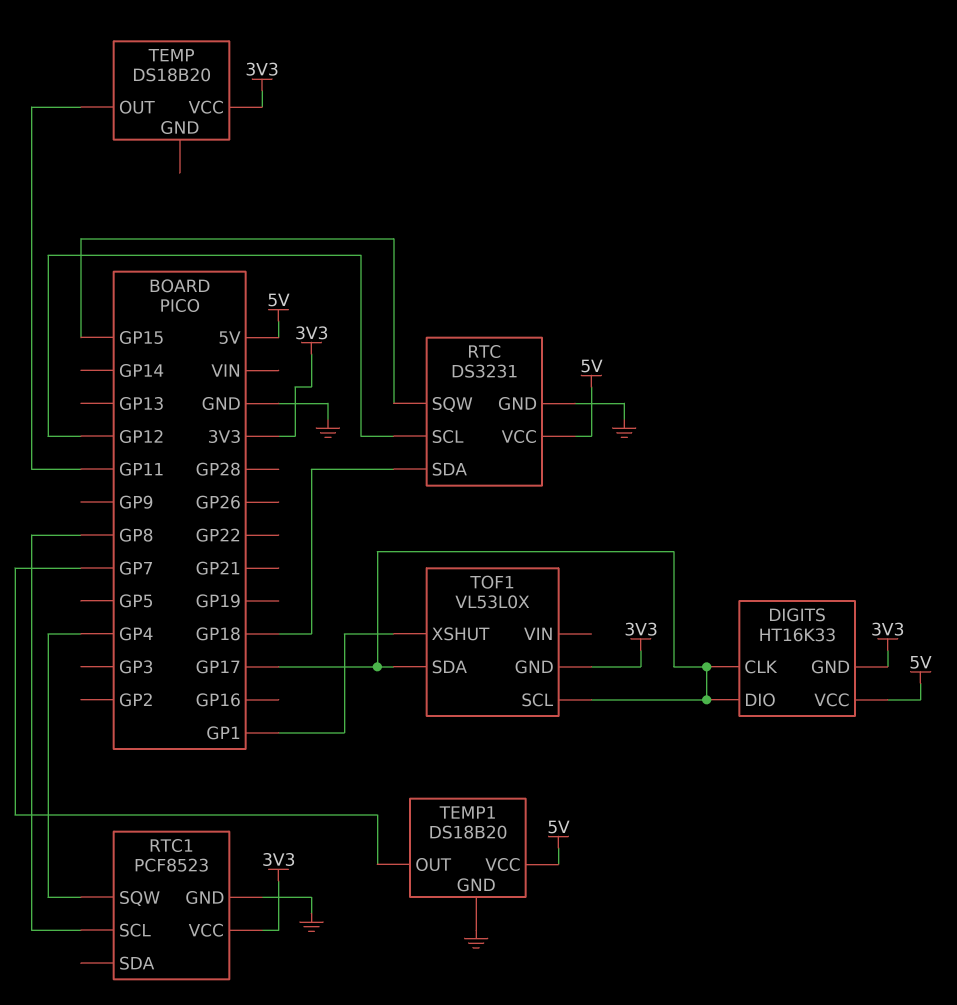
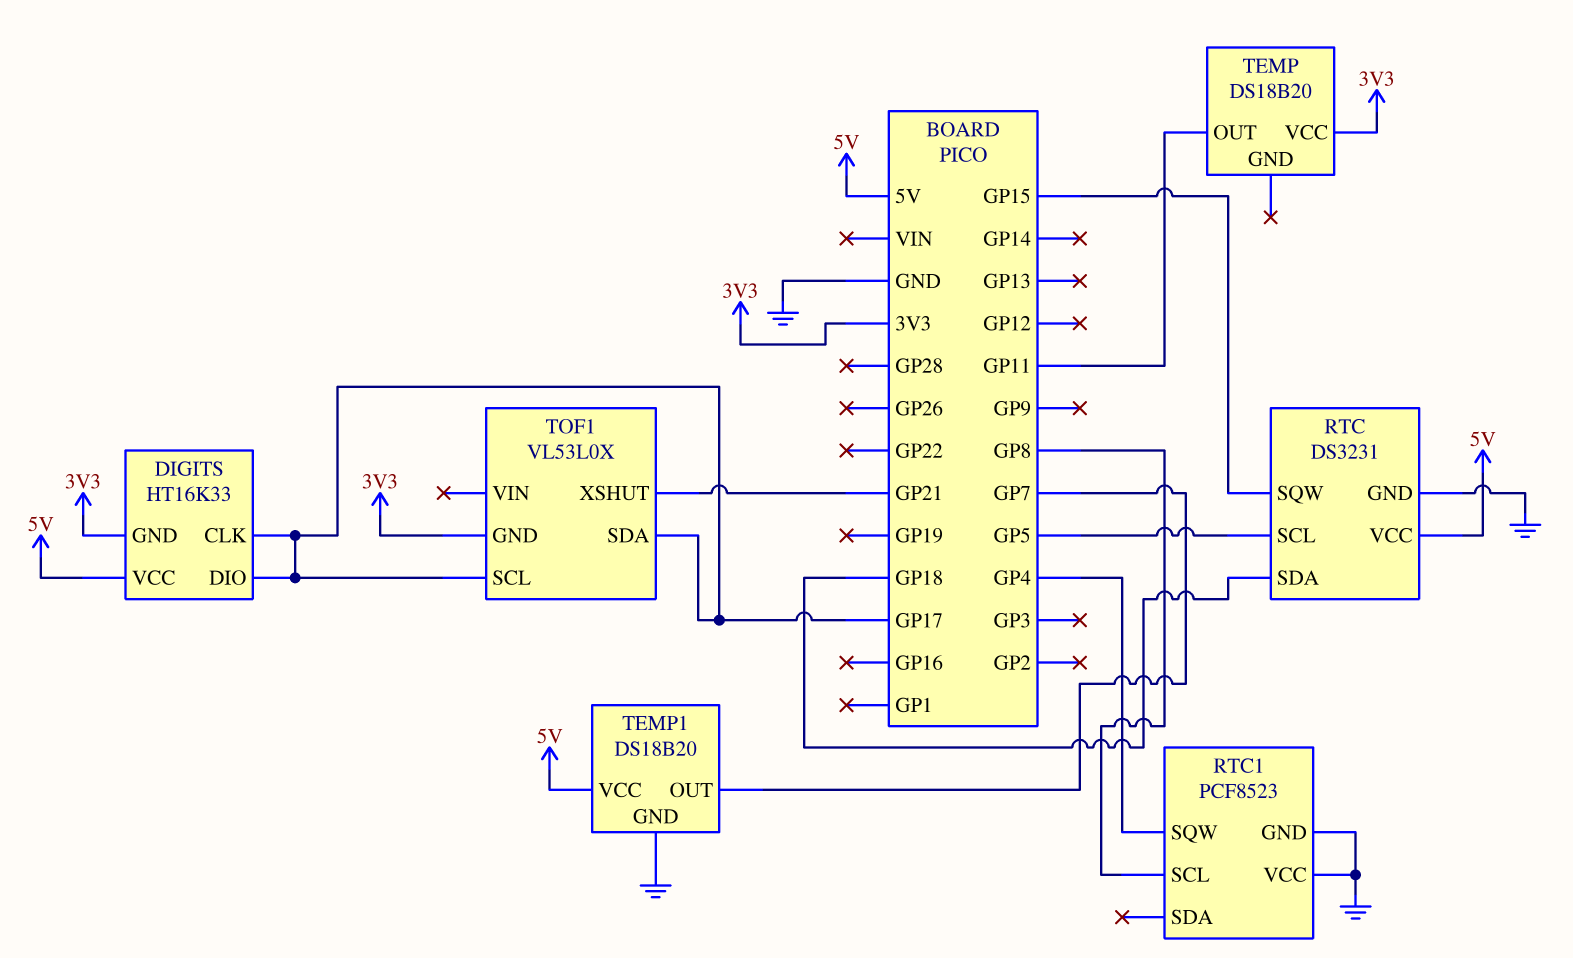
RTC pin SCL: GP12 -> GP5
RTC1 pin VCC: 3V3 -> GND
TOF1 pin XSHUT: GP1 -> GP21

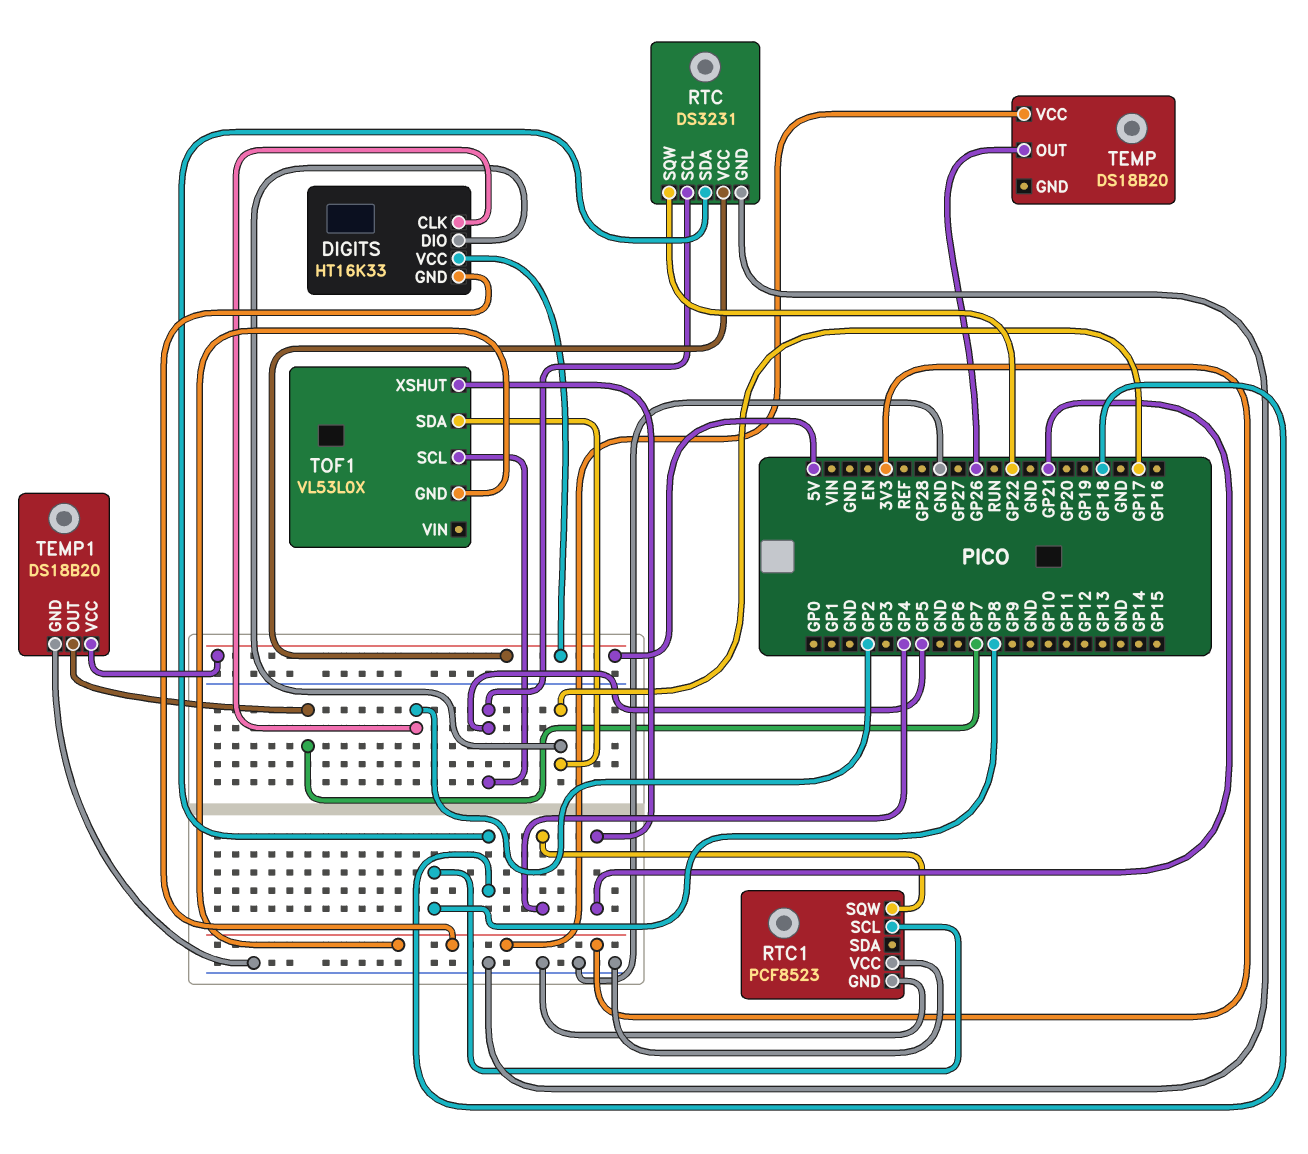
DIGITS pin CLK: GP17 -> GP2
RTC pin SQW: GP15 -> GP22
TEMP pin OUT: GP11 -> GP26
TOF1 pin SCL: GP17 -> GP5

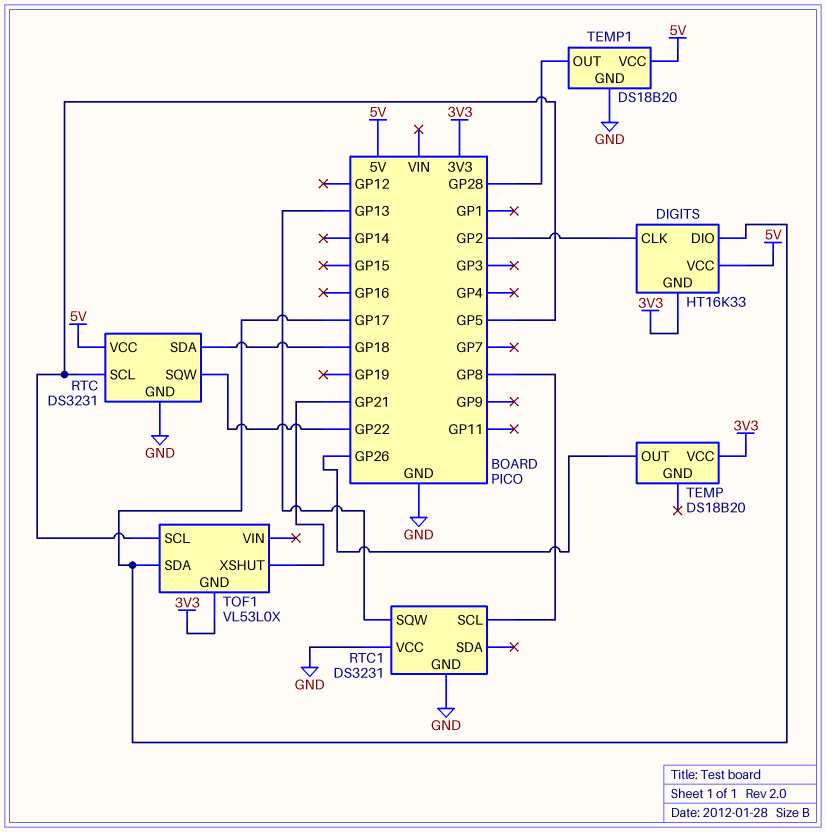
RTC1: PCF8523 -> DS3231
RTC1 pin SQW: GP4 -> GP13
TEMP1 pin OUT: GP7 -> GP28

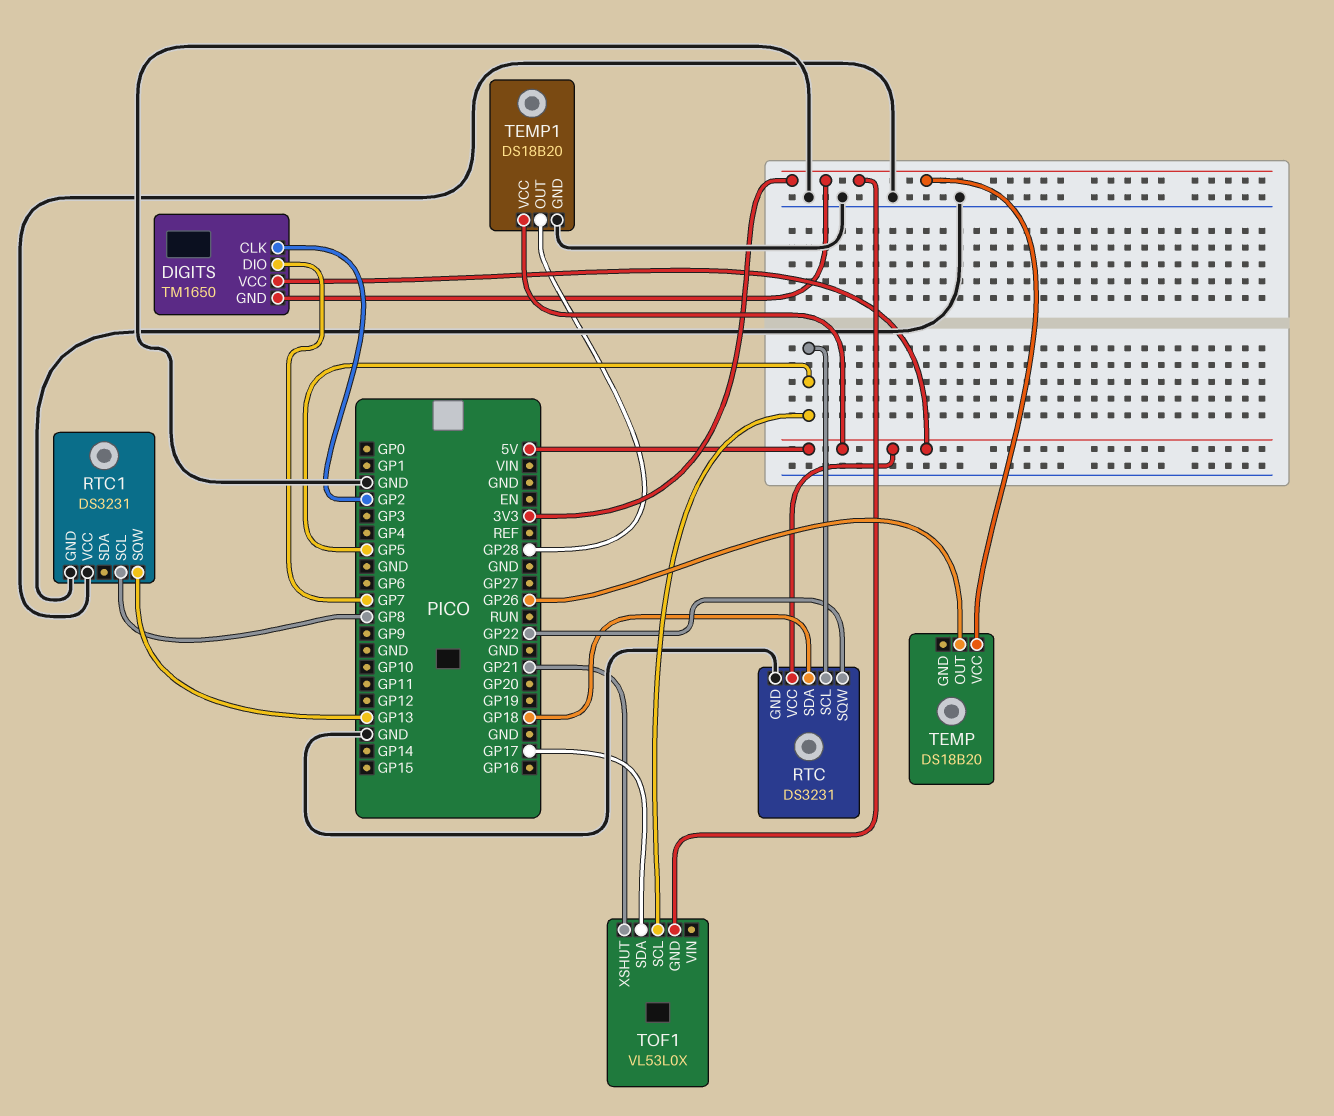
DIGITS: HT16K33 -> TM1650
DIGITS pin DIO: GP17 -> GP7

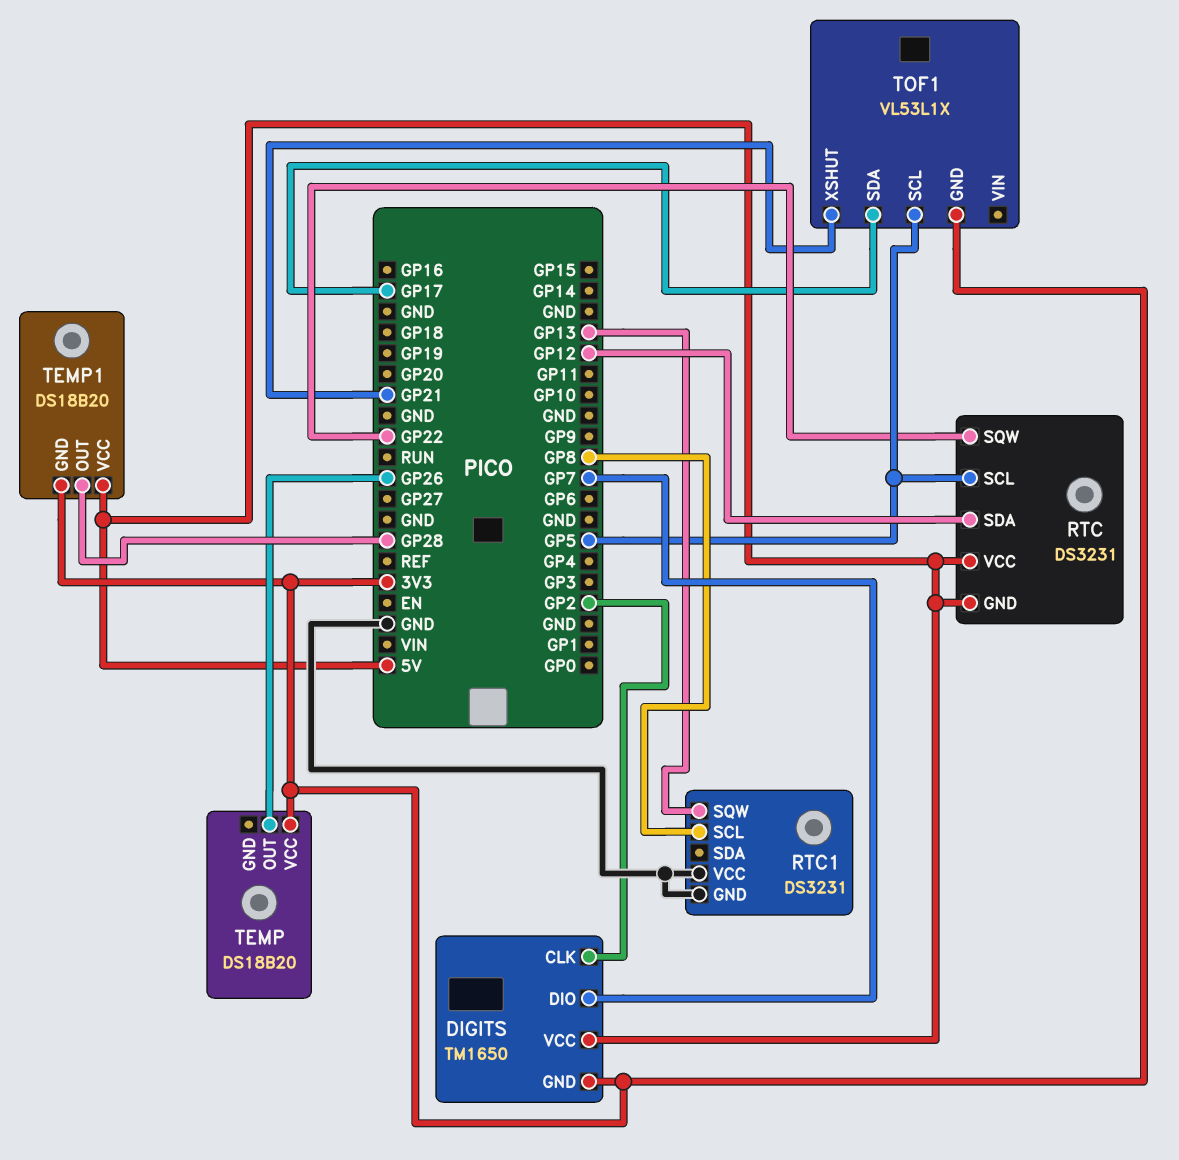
RTC pin GND: GND -> 5V
RTC pin SDA: GP18 -> GP12
TEMP1 pin GND: GND -> 3V3
TOF1: VL53L0X -> VL53L1X

